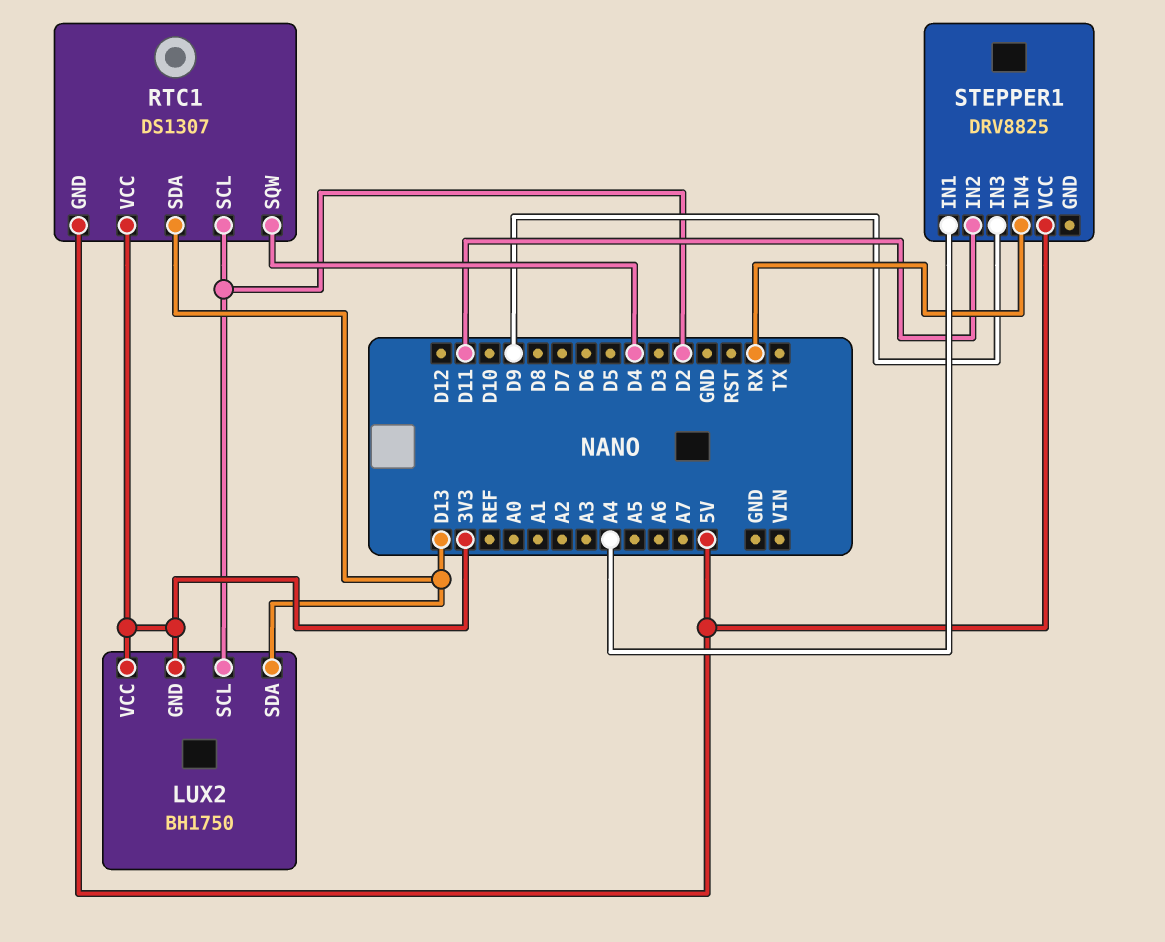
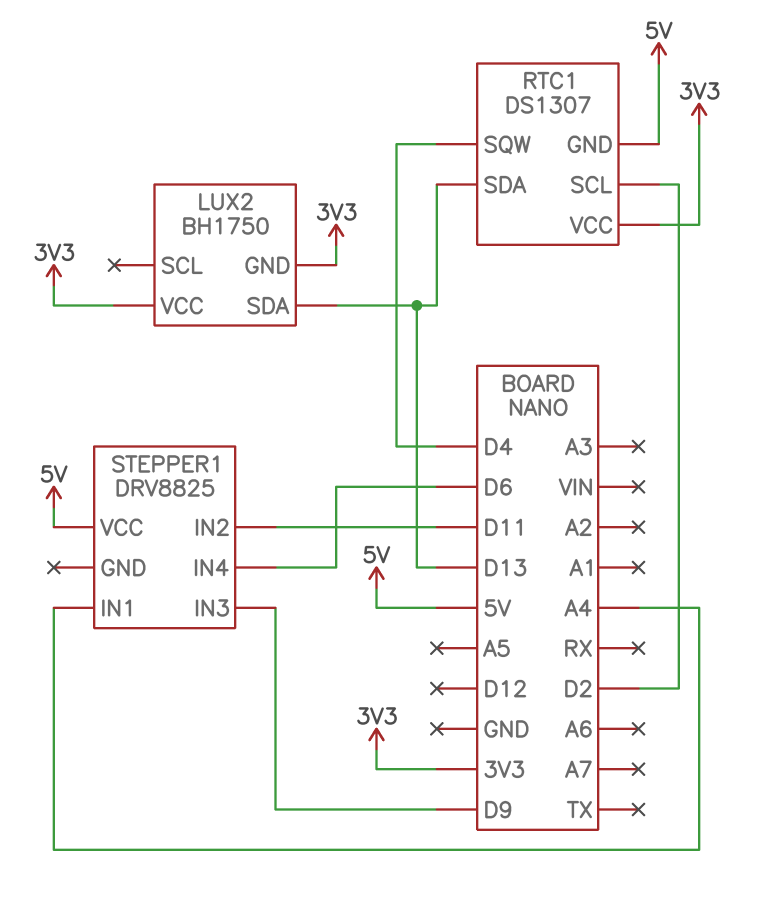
LUX2 pin SCL: D2 -> none
STEPPER1 pin IN4: RX -> D6

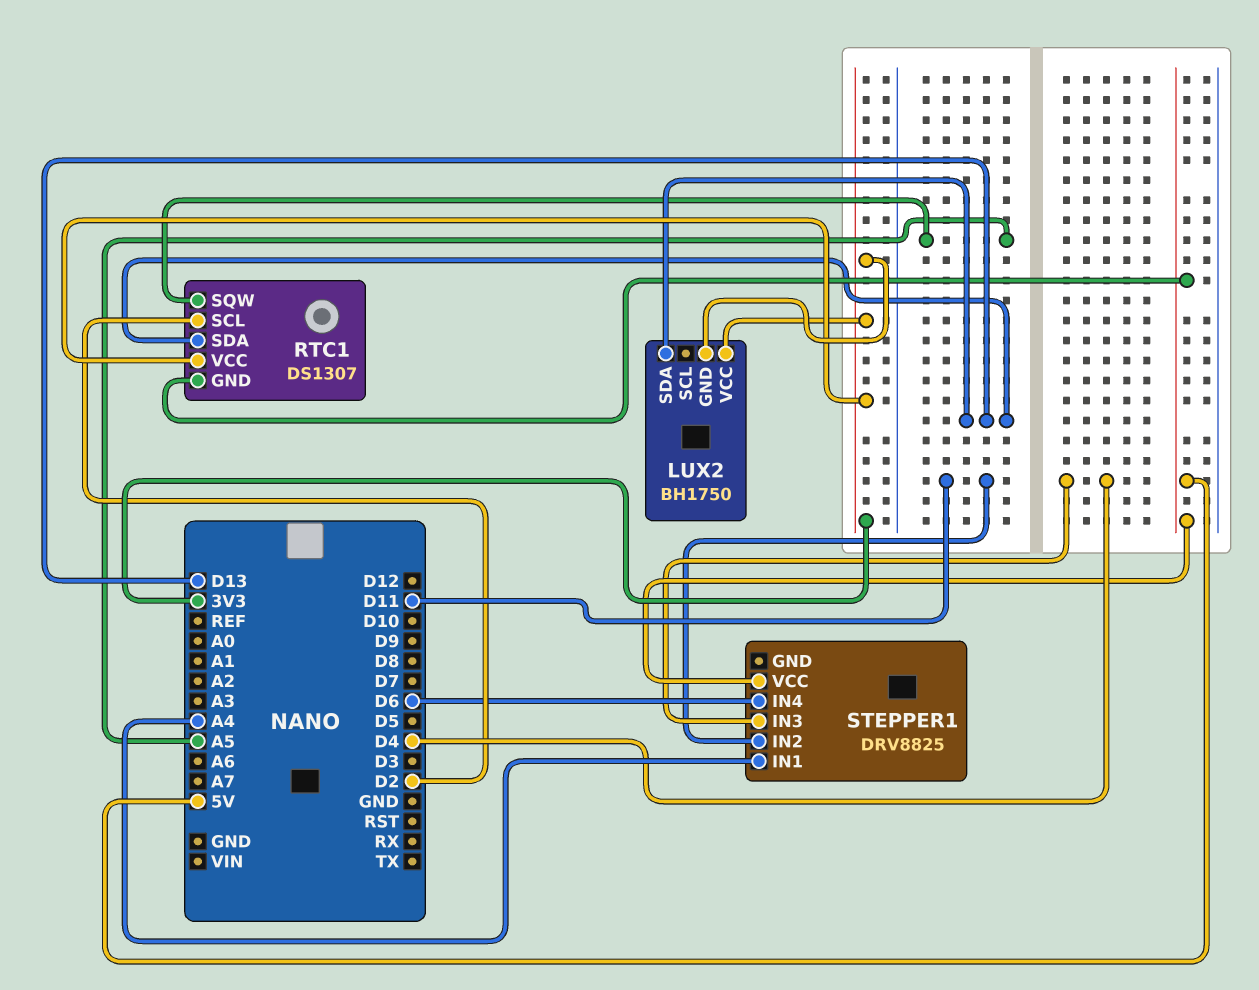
RTC1 pin SQW: D4 -> A5
STEPPER1 pin IN3: D9 -> D4

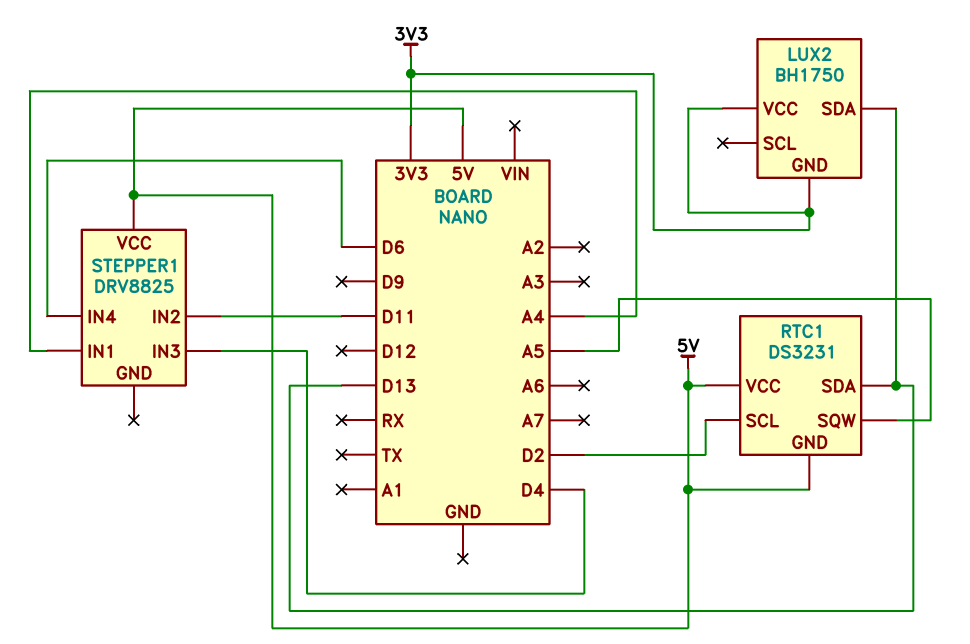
RTC1: DS1307 -> DS3231
RTC1 pin VCC: 3V3 -> 5V

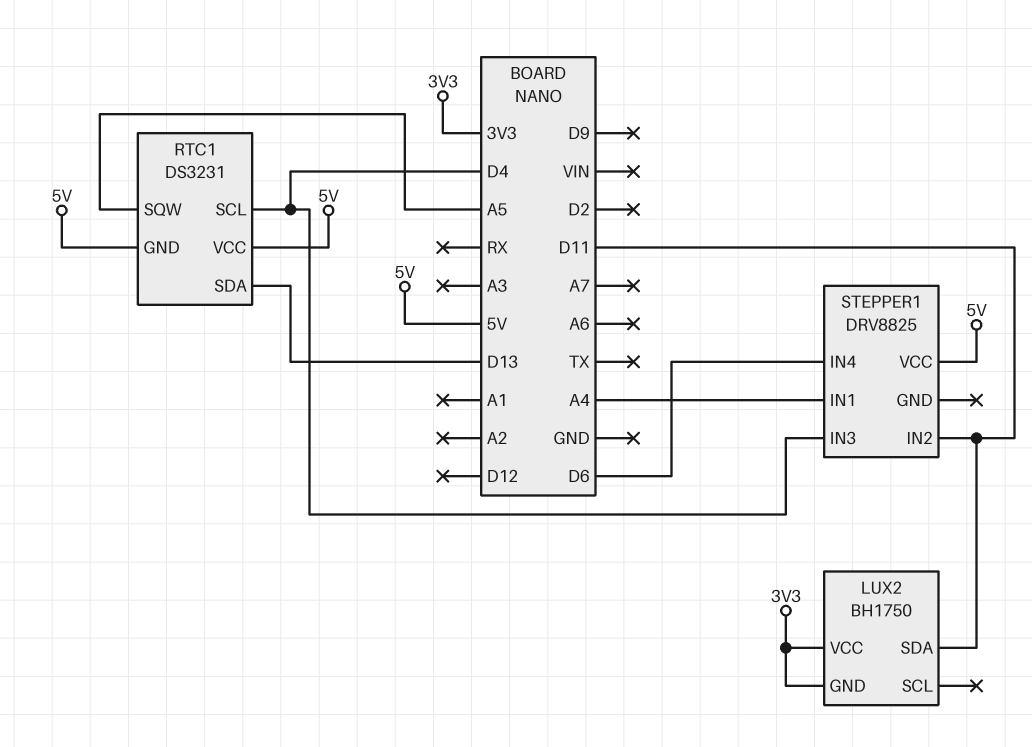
LUX2 pin SDA: D13 -> D11
RTC1 pin SCL: D2 -> D4

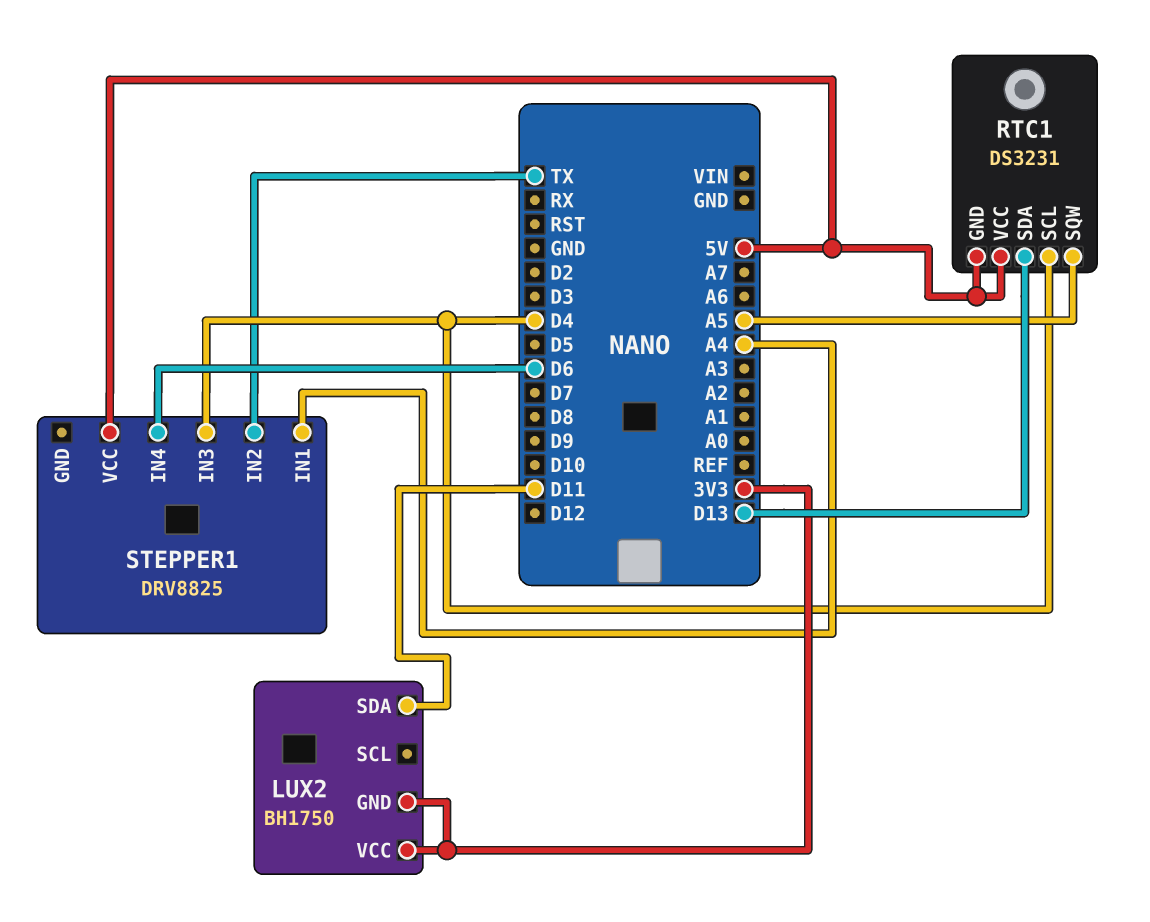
STEPPER1 pin IN2: D11 -> TX

